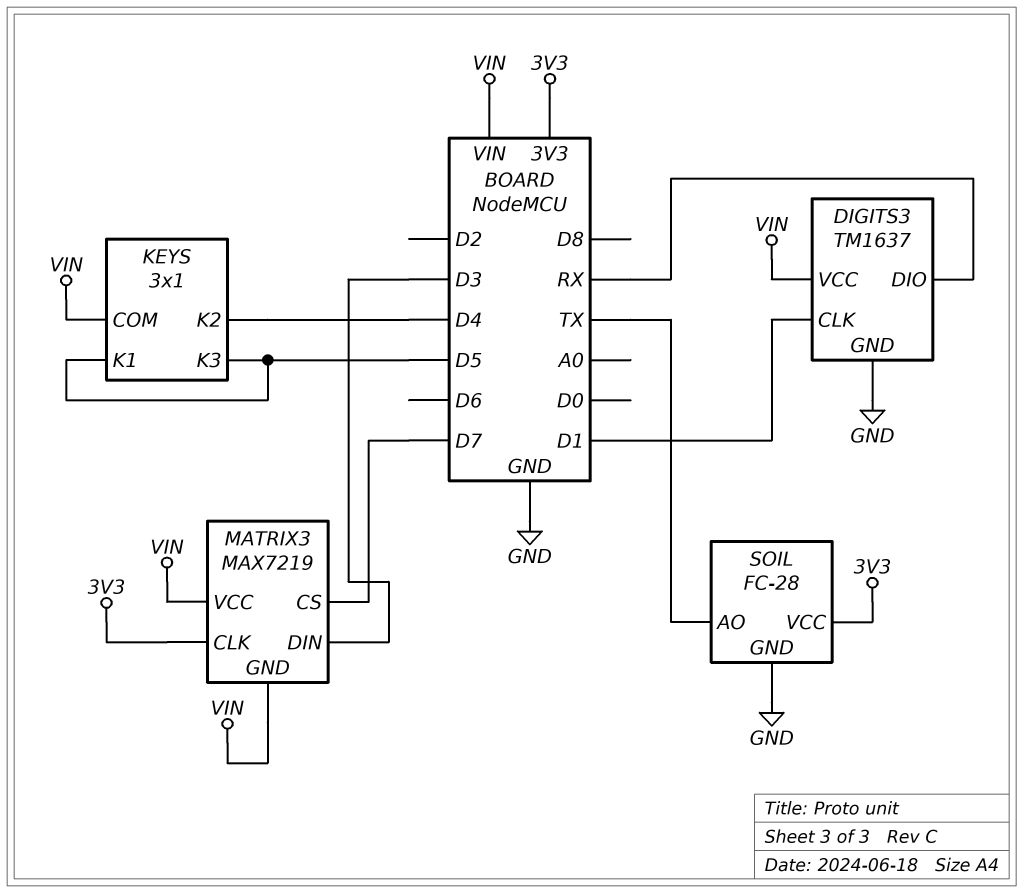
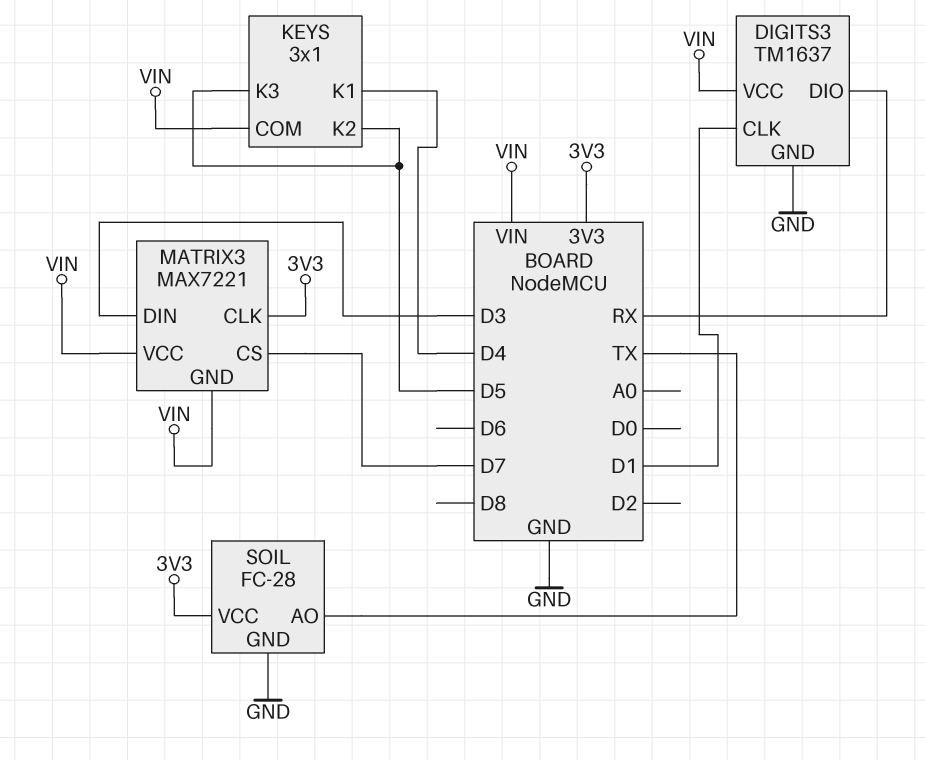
KEYS pin K1: D5 -> D4
KEYS pin K2: D4 -> D5
MATRIX3: MAX7219 -> MAX7221

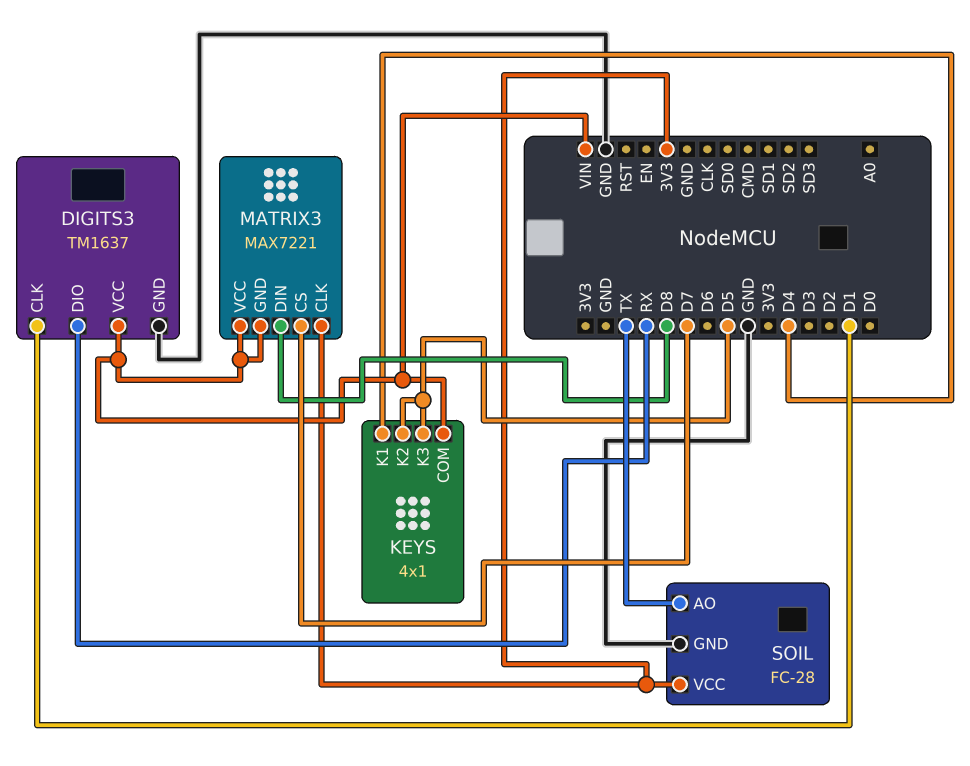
KEYS: 3x1 -> 4x1
MATRIX3 pin DIN: D3 -> D8

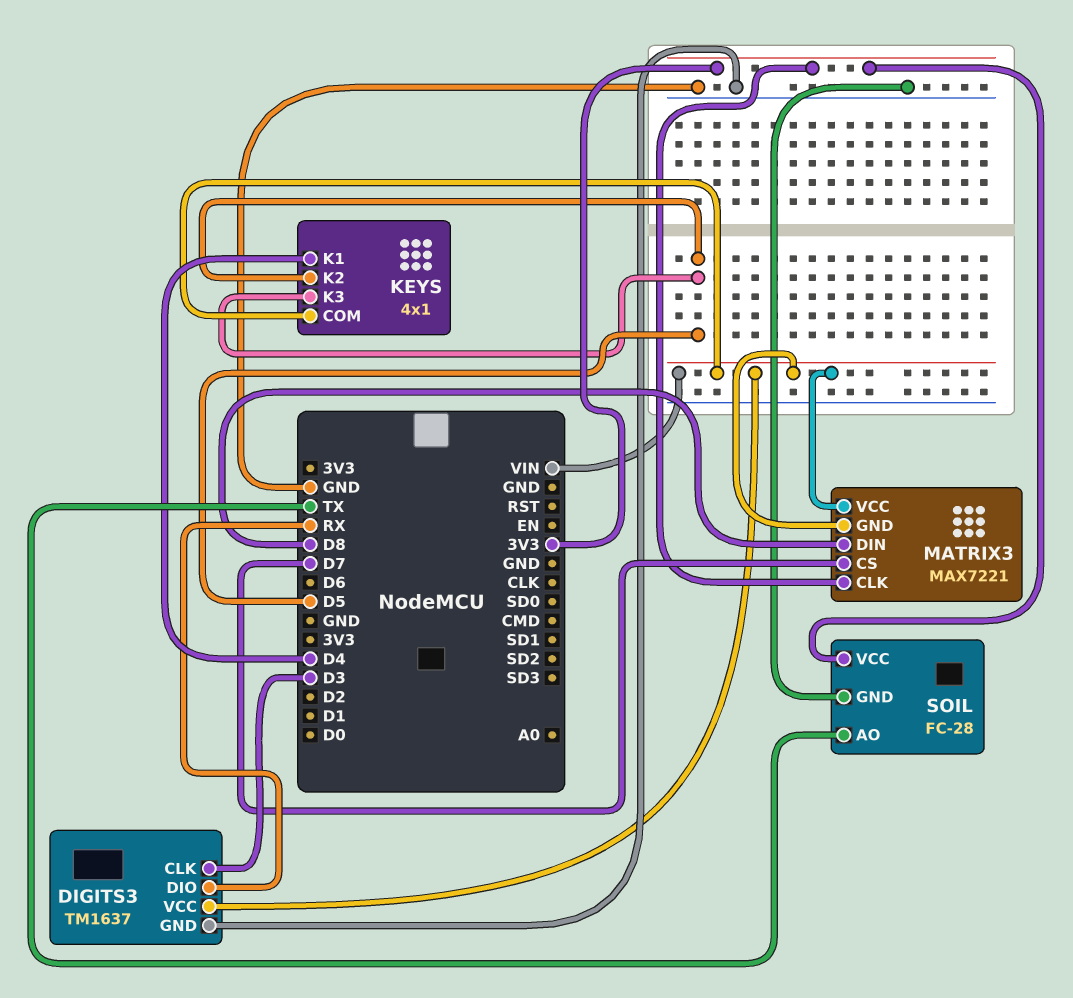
DIGITS3 pin CLK: D1 -> D3

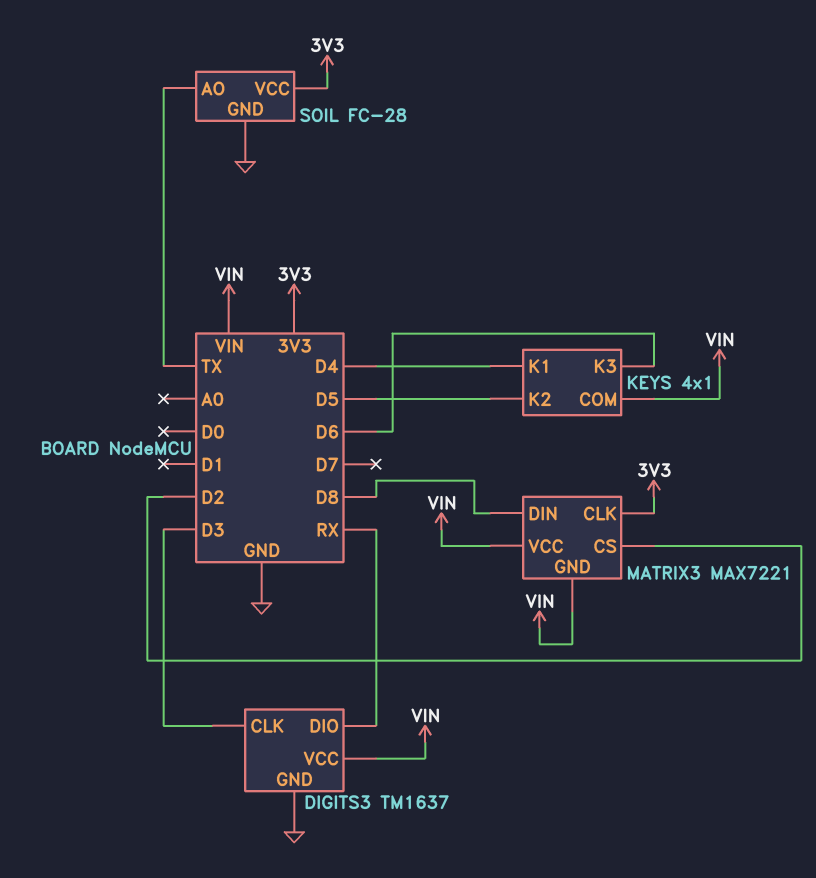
KEYS pin K3: D5 -> D6
MATRIX3 pin CS: D7 -> D2

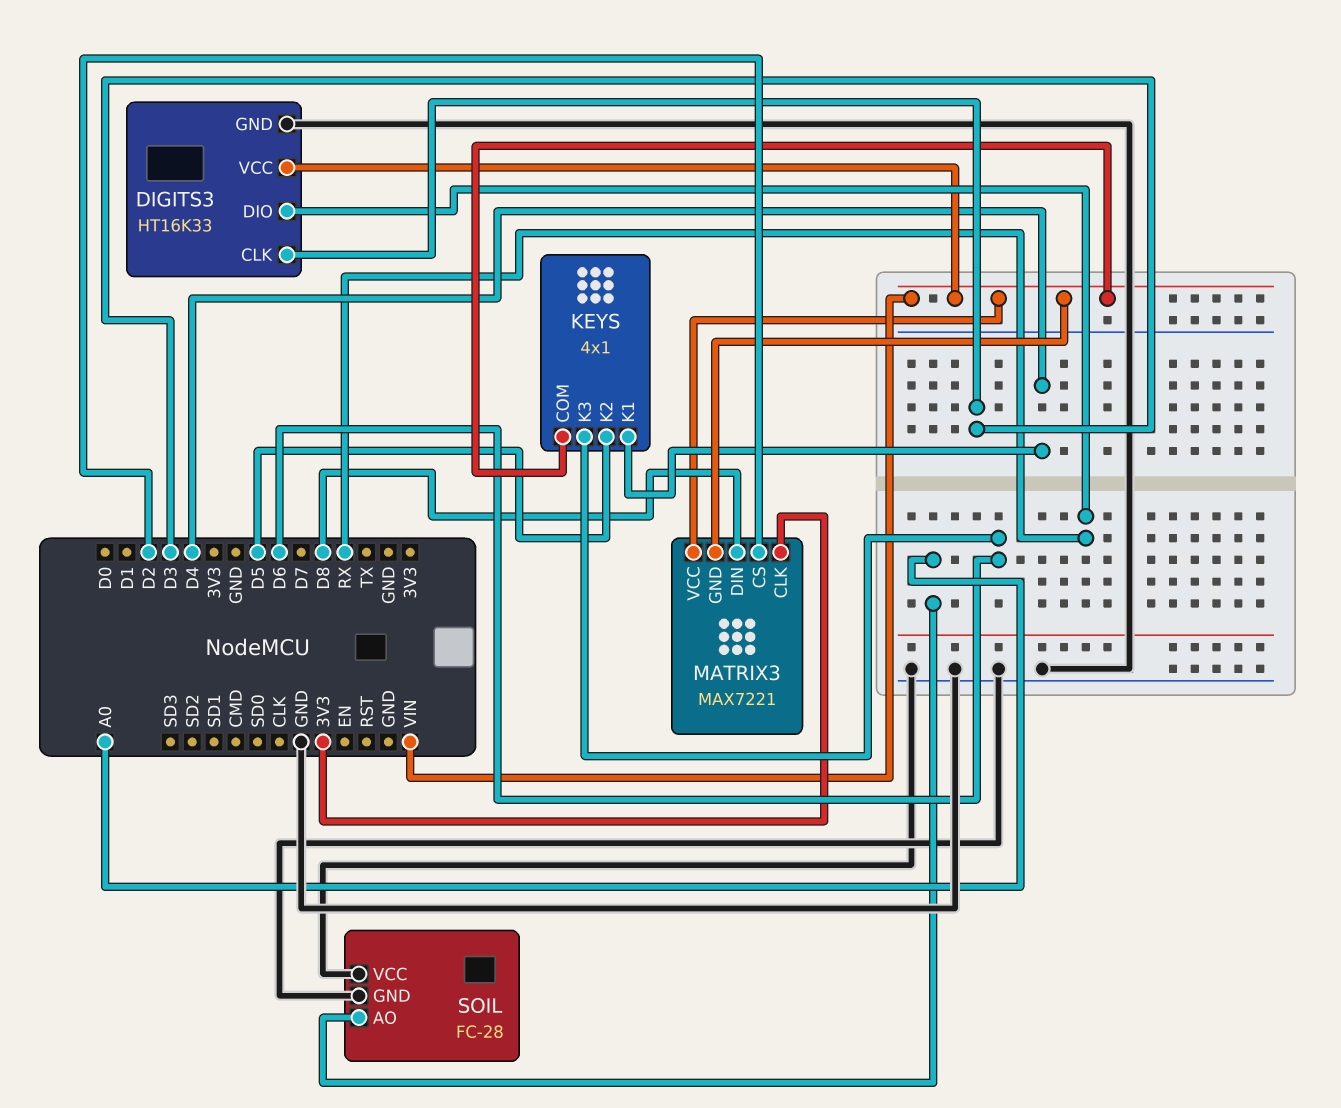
DIGITS3: TM1637 -> HT16K33
SOIL pin AO: TX -> A0
SOIL pin VCC: 3V3 -> GND

